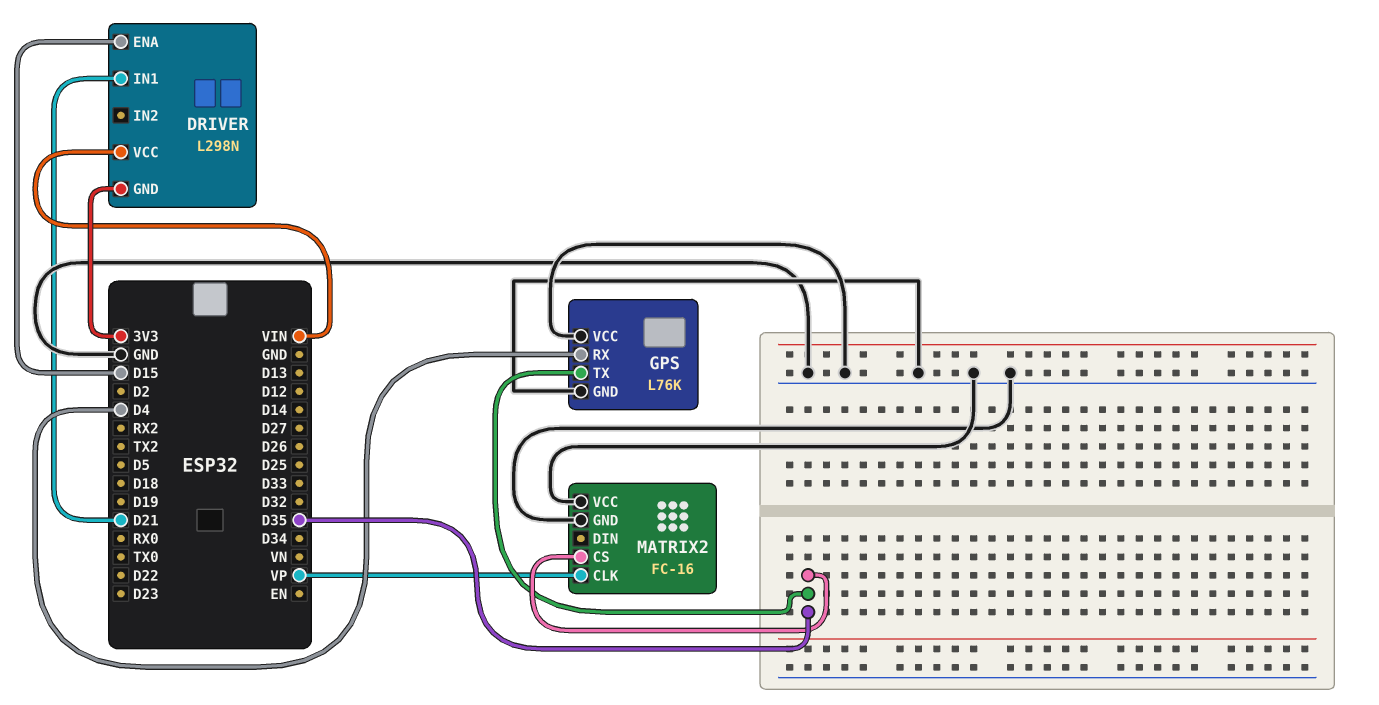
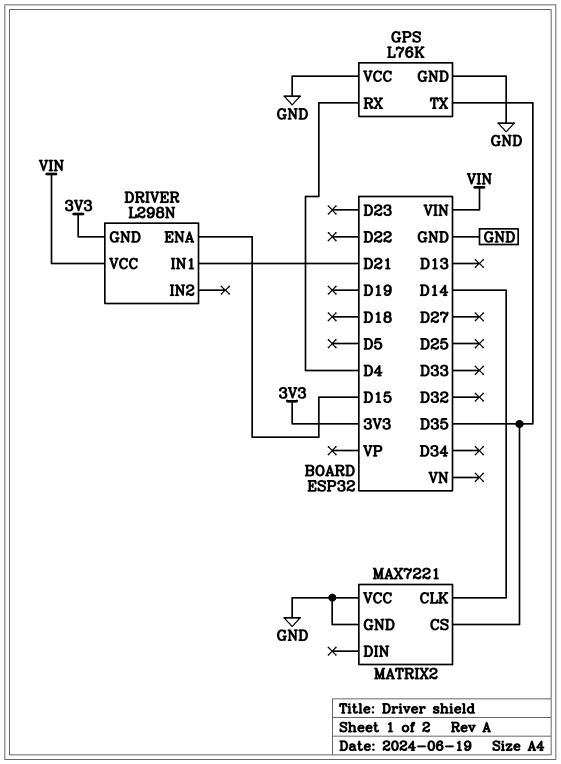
MATRIX2: FC-16 -> MAX7221
MATRIX2 pin CLK: VP -> D14

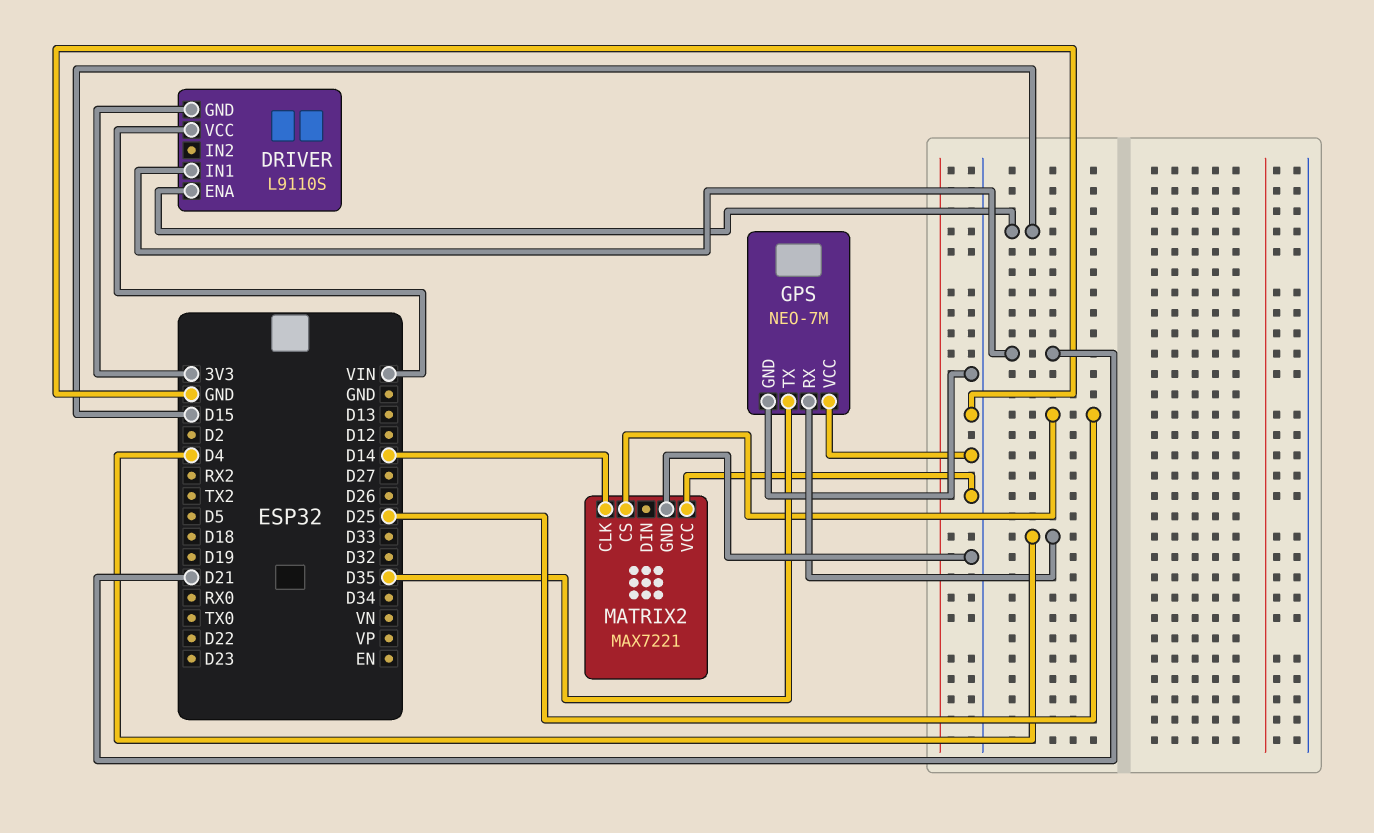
DRIVER: L298N -> L9110S
GPS: L76K -> NEO-7M
MATRIX2 pin CS: D35 -> D25

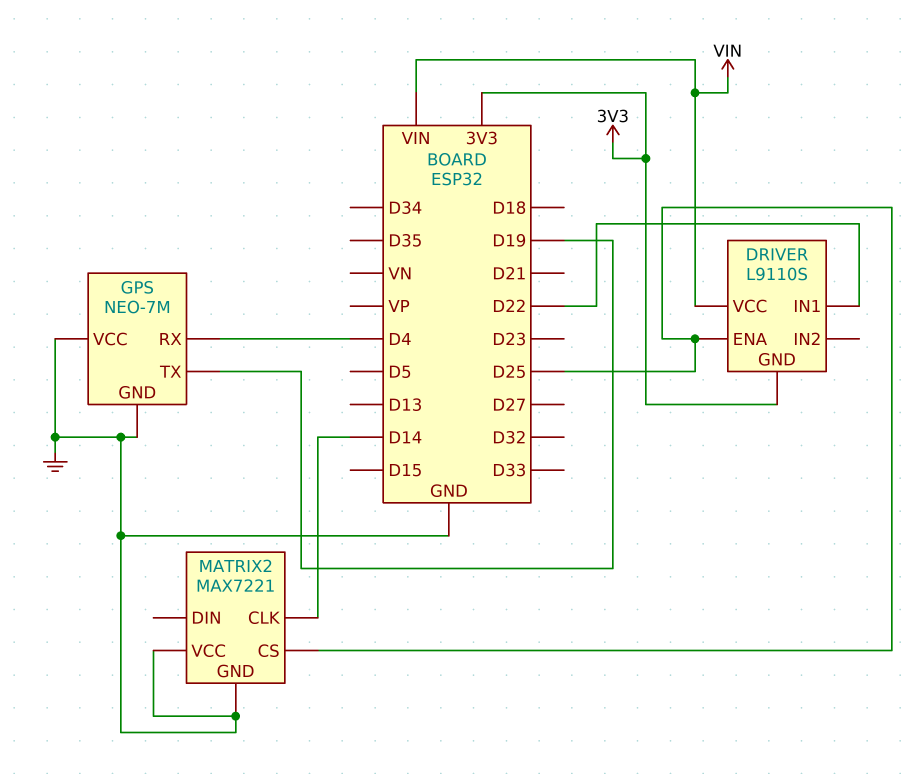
DRIVER pin ENA: D15 -> D25
DRIVER pin IN1: D21 -> D22
GPS pin TX: D35 -> D19

